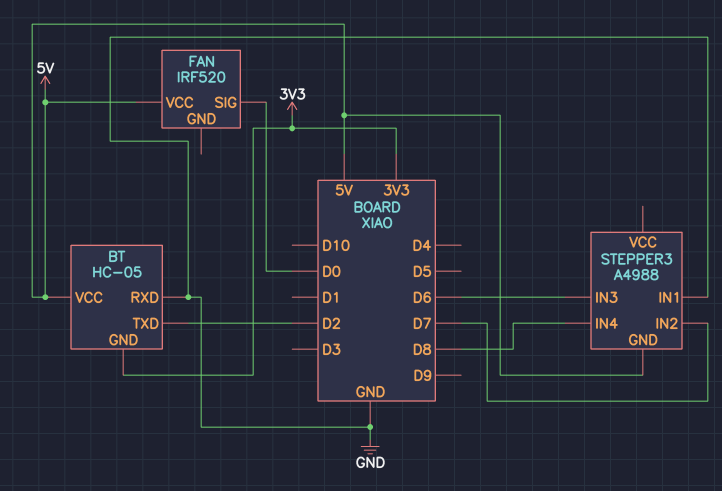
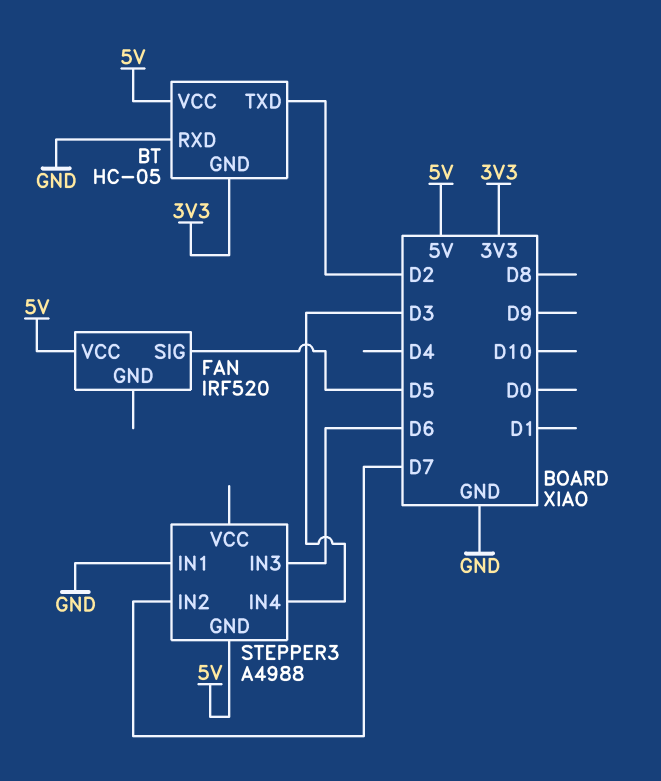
FAN pin SIG: D0 -> D5
STEPPER3 pin IN4: D8 -> D3

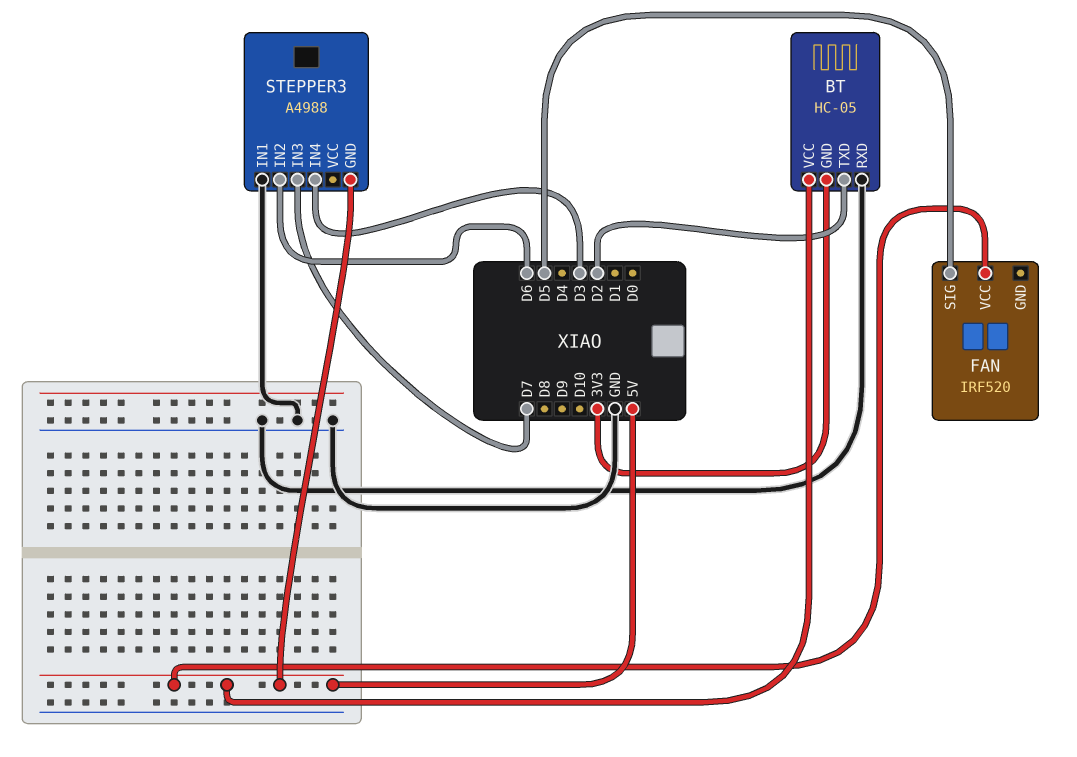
STEPPER3 pin IN2: D7 -> D6
STEPPER3 pin IN3: D6 -> D7

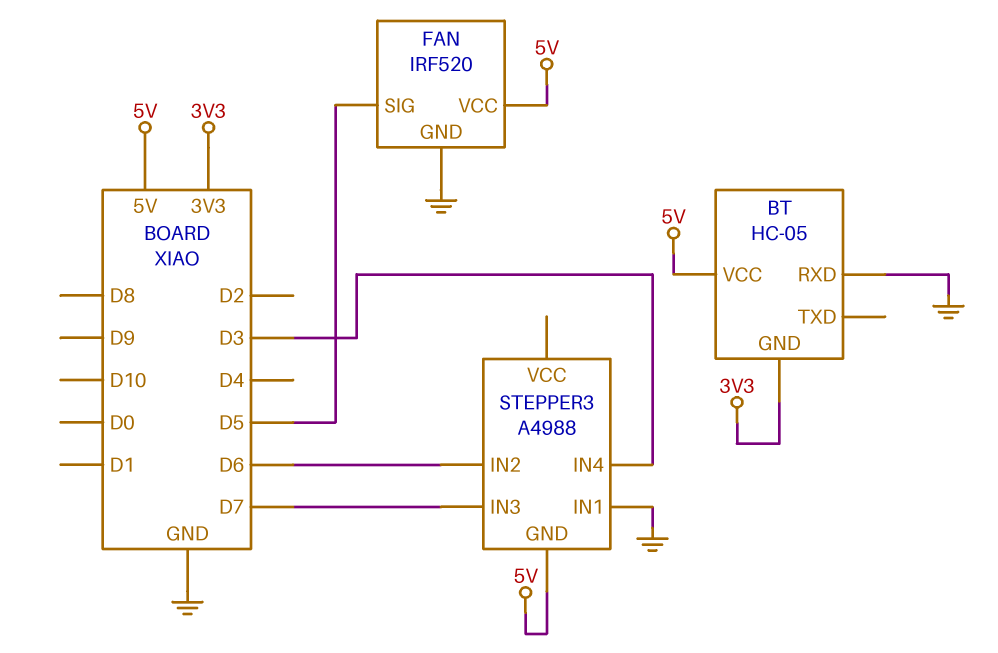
BT pin TXD: D2 -> none
FAN pin GND: none -> GND

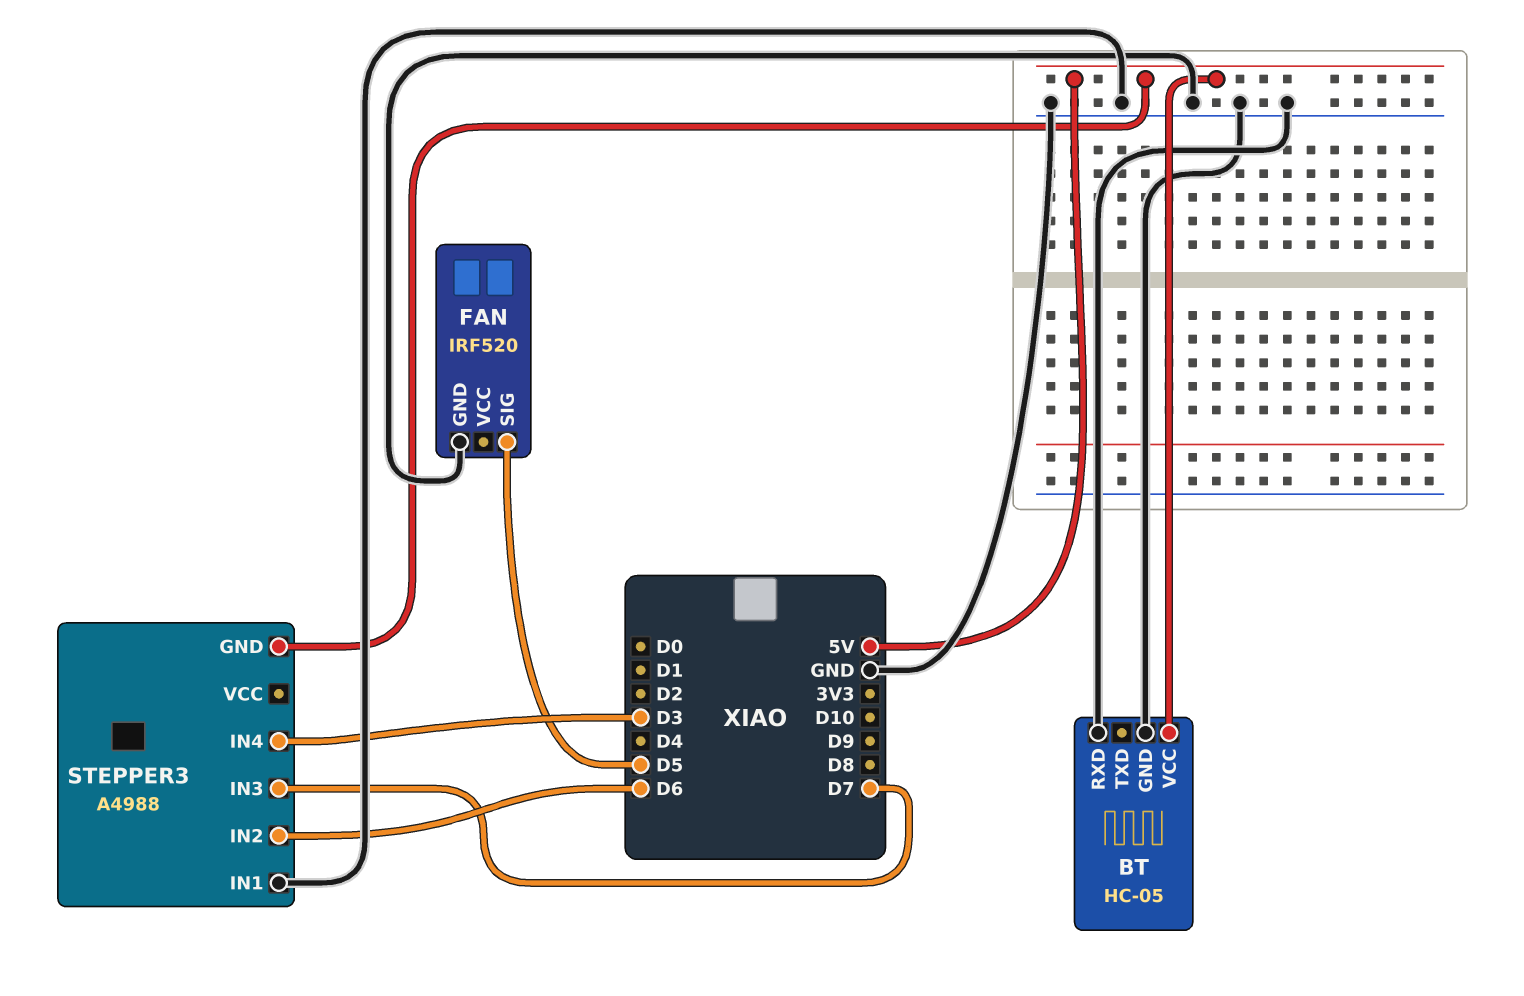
BT pin GND: 3V3 -> GND
FAN pin VCC: 5V -> none

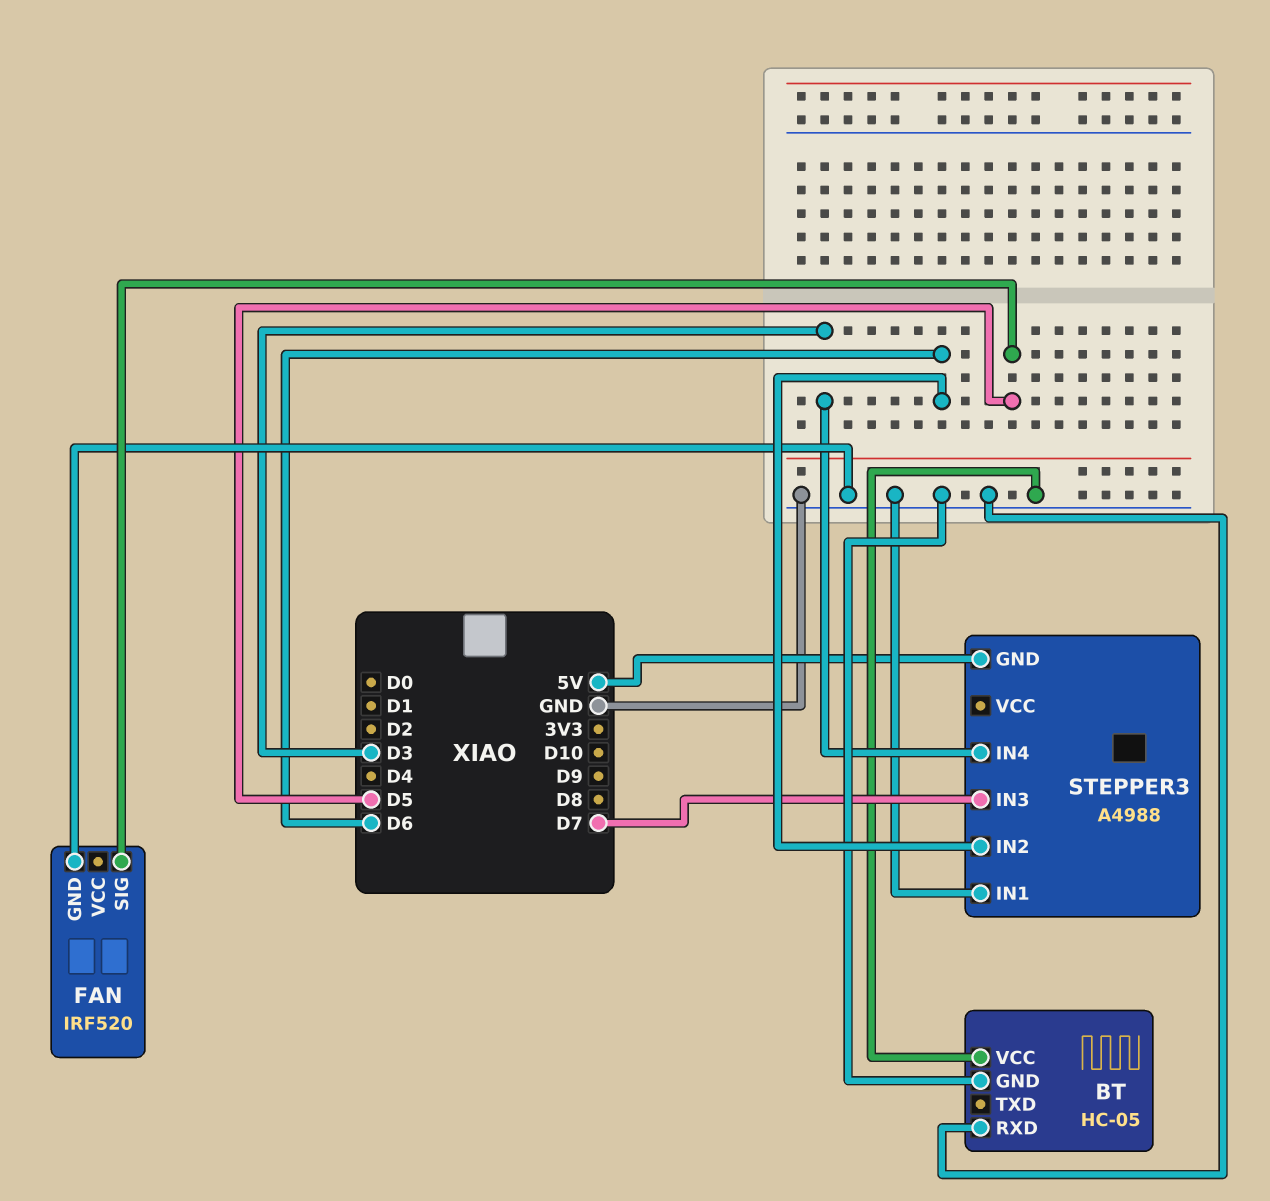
BT pin VCC: 5V -> GND

